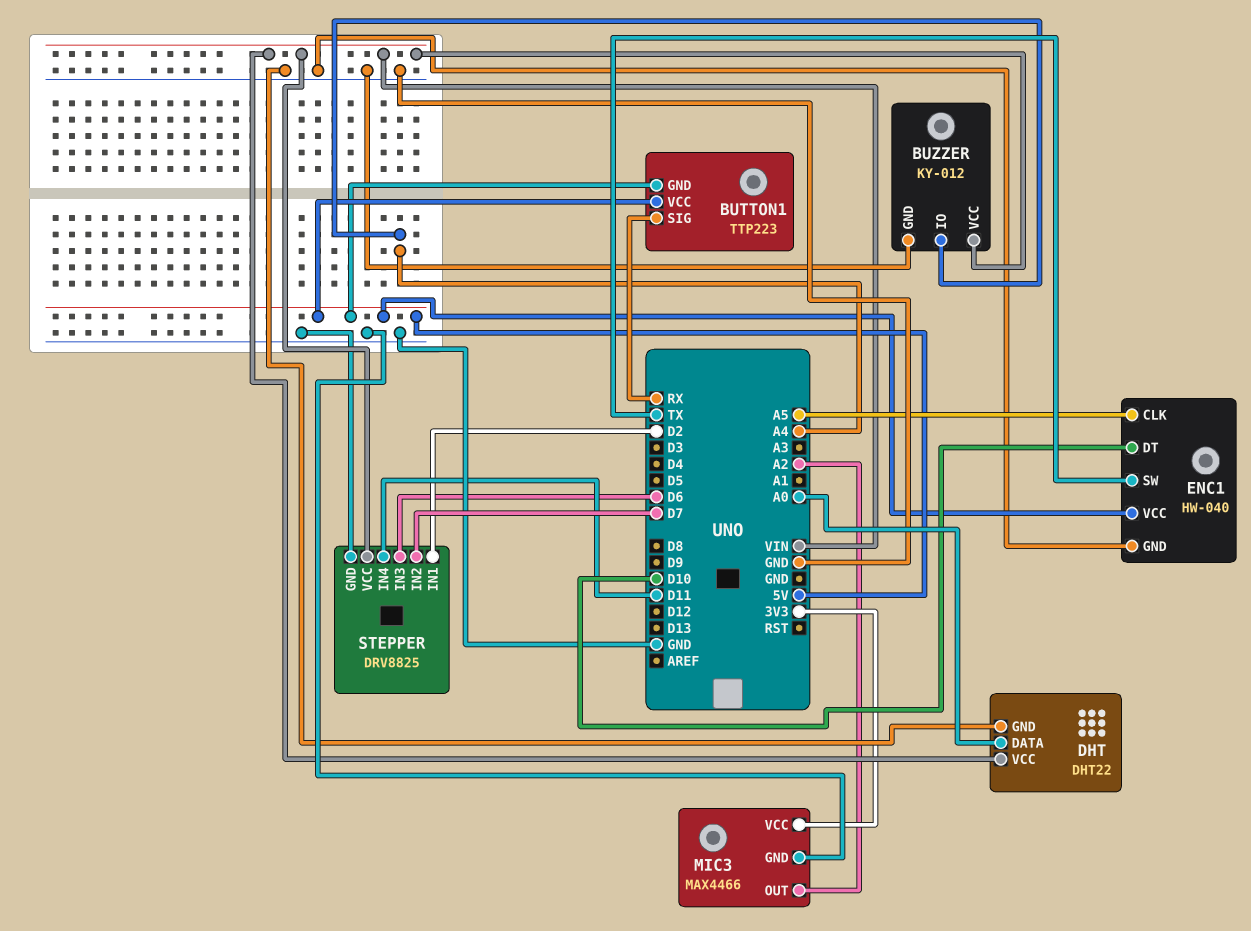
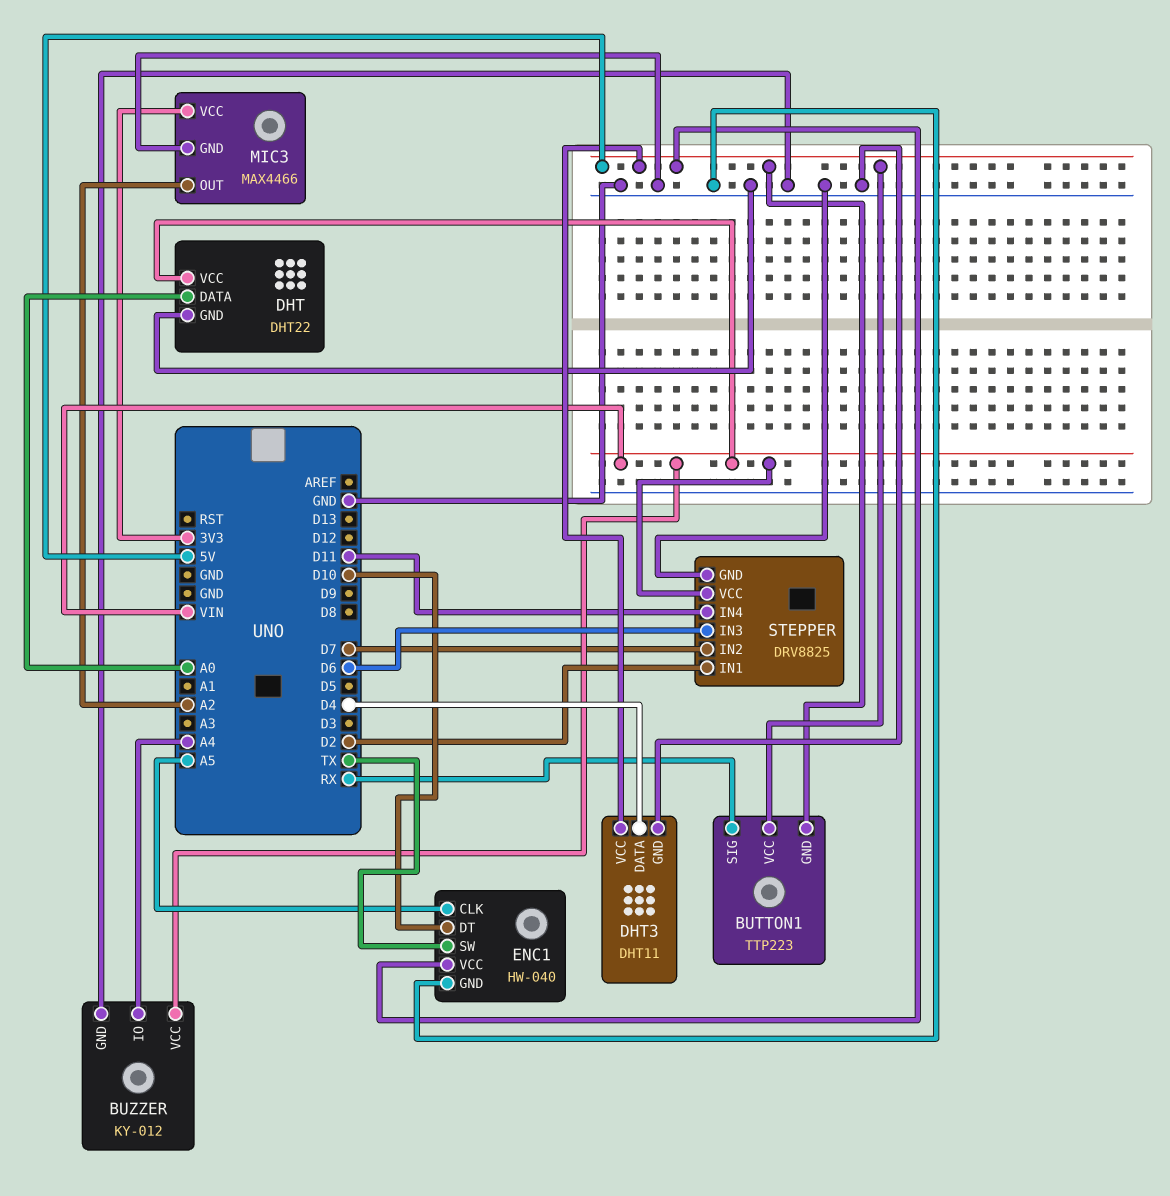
DHT3: none -> DHT11
DHT3 pin DATA: none -> D4
DHT3 pin GND: none -> GND
DHT3 pin VCC: none -> 5V

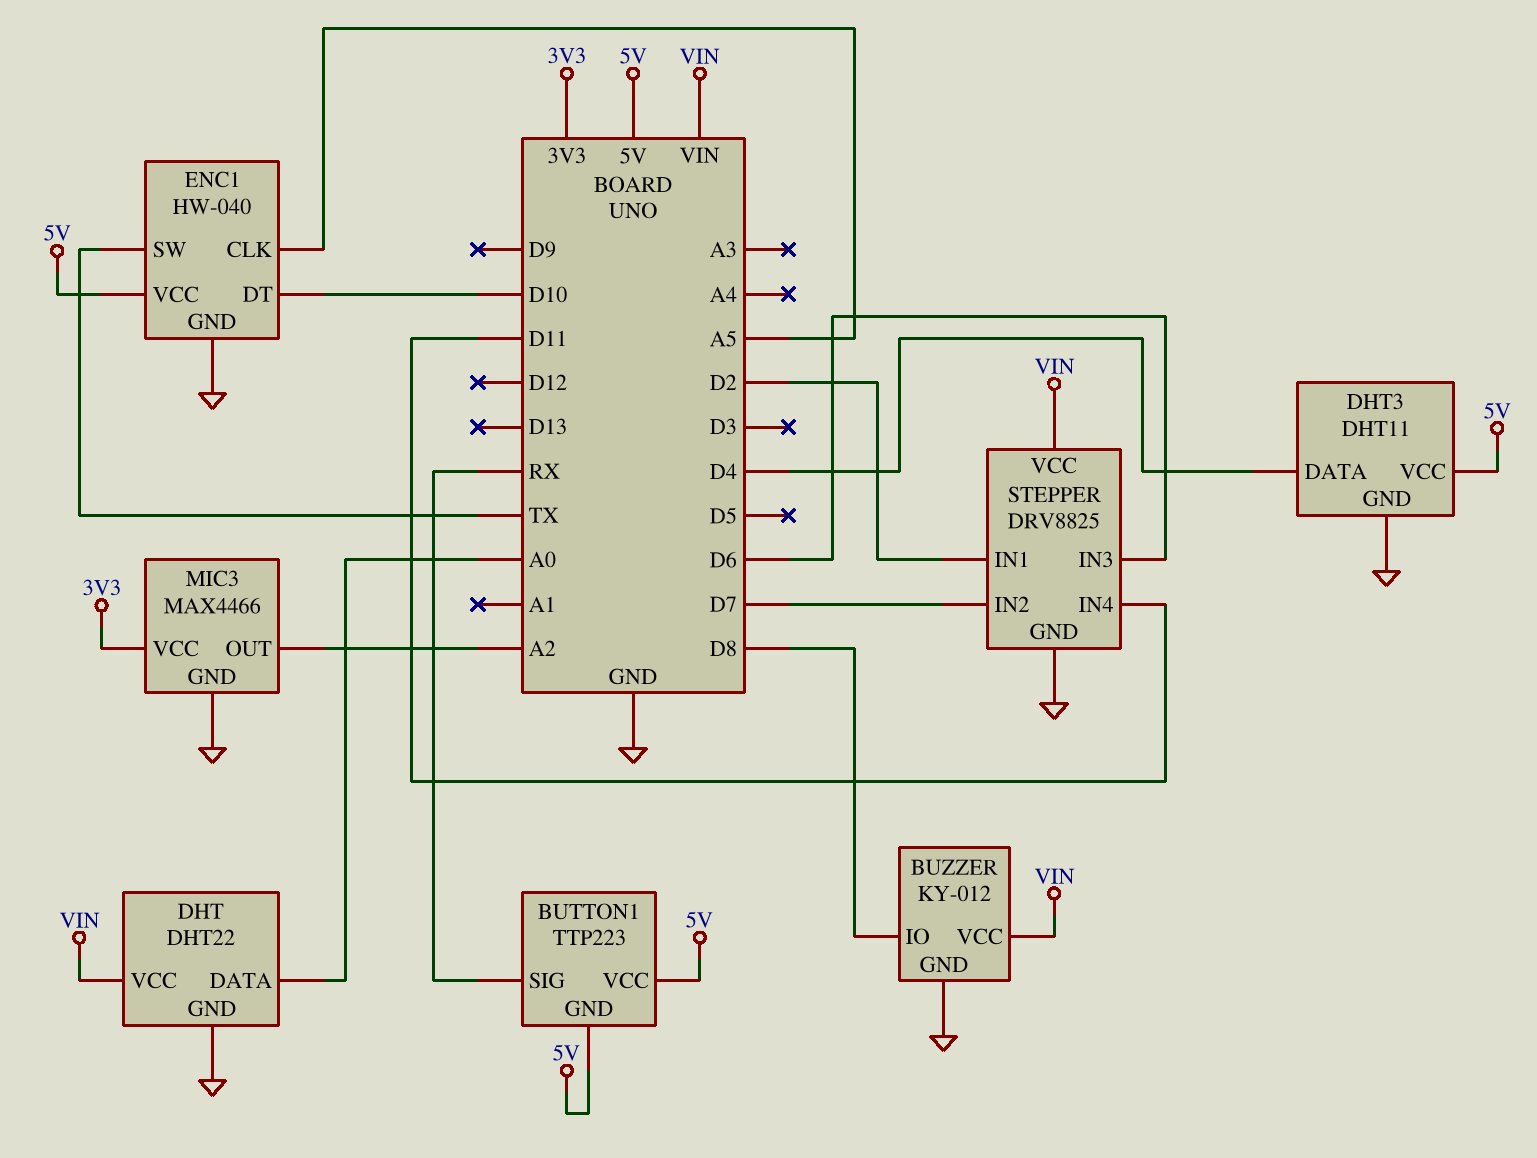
BUZZER pin IO: A4 -> D8

